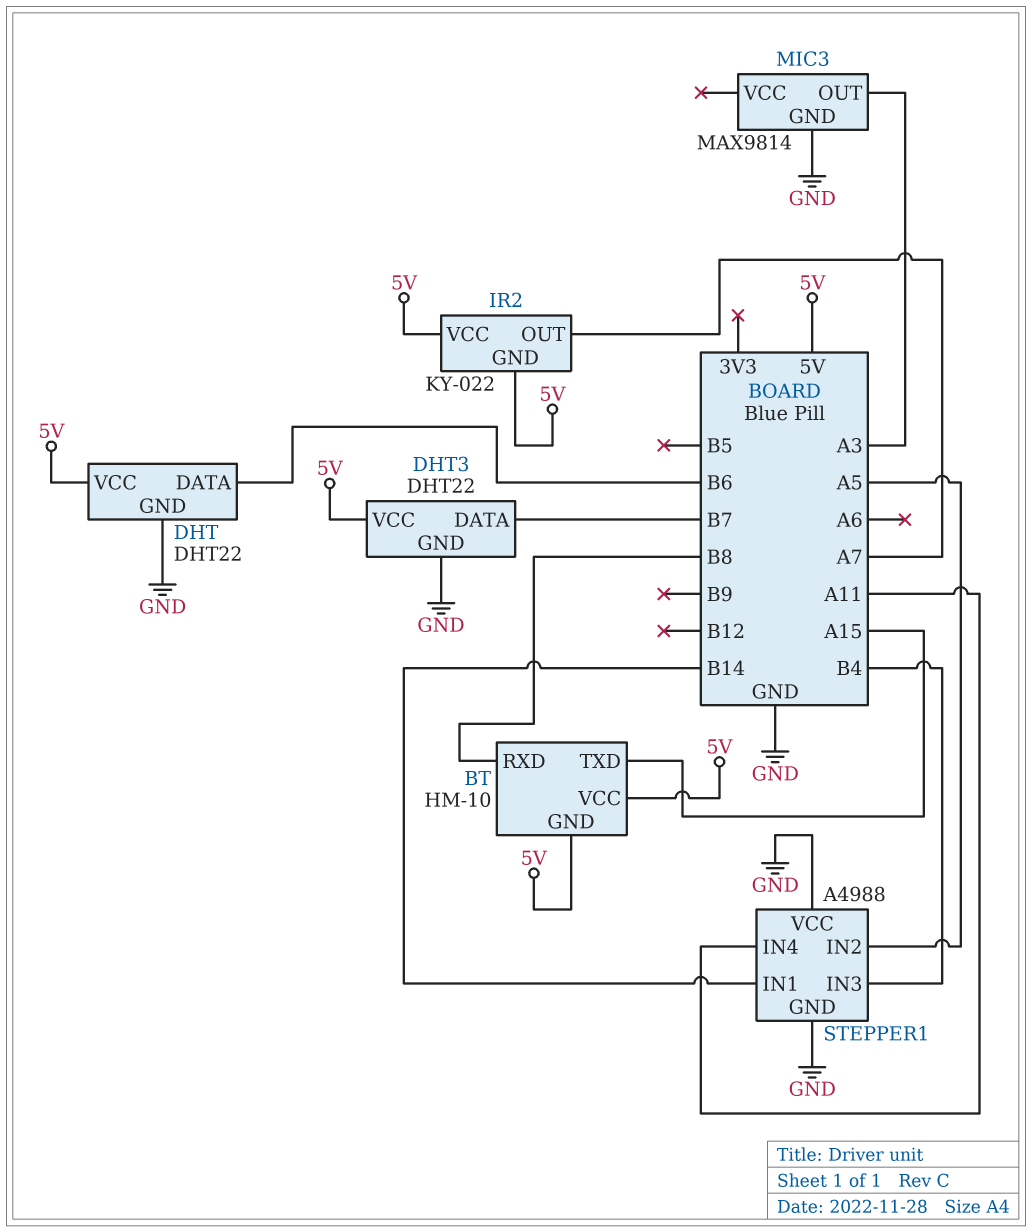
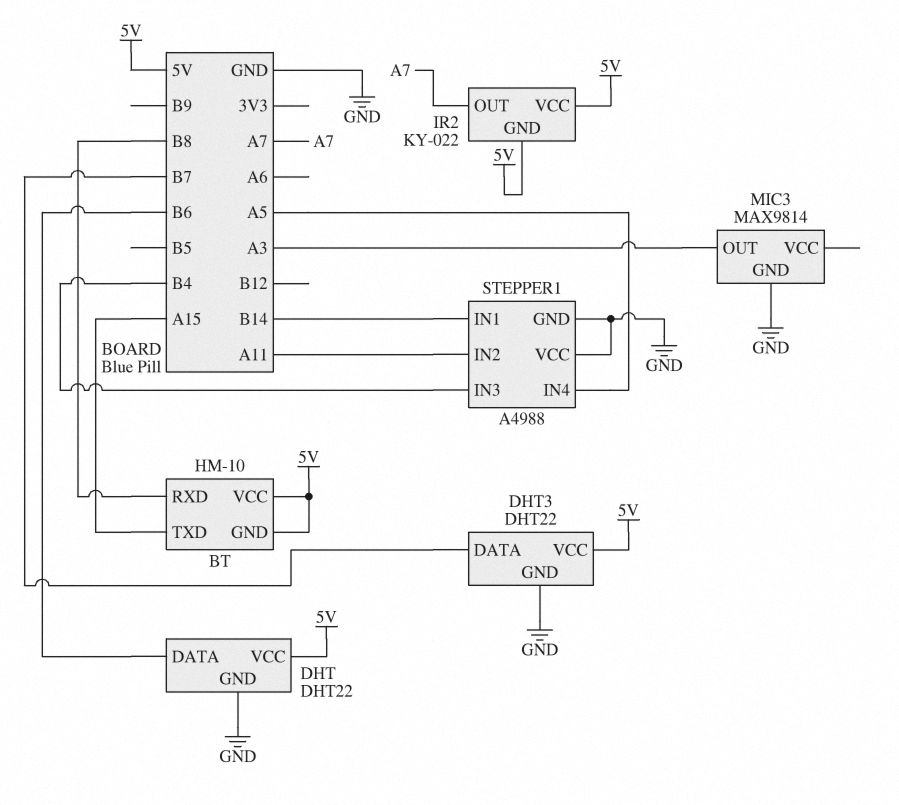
STEPPER1 pin IN2: A5 -> A11
STEPPER1 pin IN4: A11 -> A5

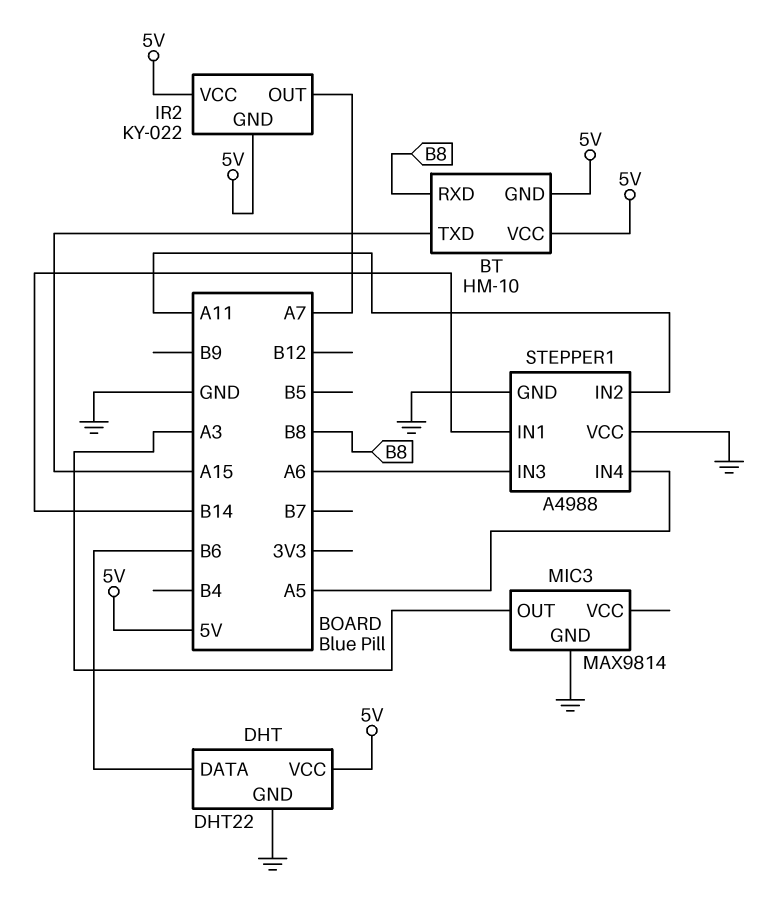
DHT3: DHT22 -> none
DHT3 pin DATA: B7 -> none
DHT3 pin GND: GND -> none
DHT3 pin VCC: 5V -> none
STEPPER1 pin IN3: B4 -> A6

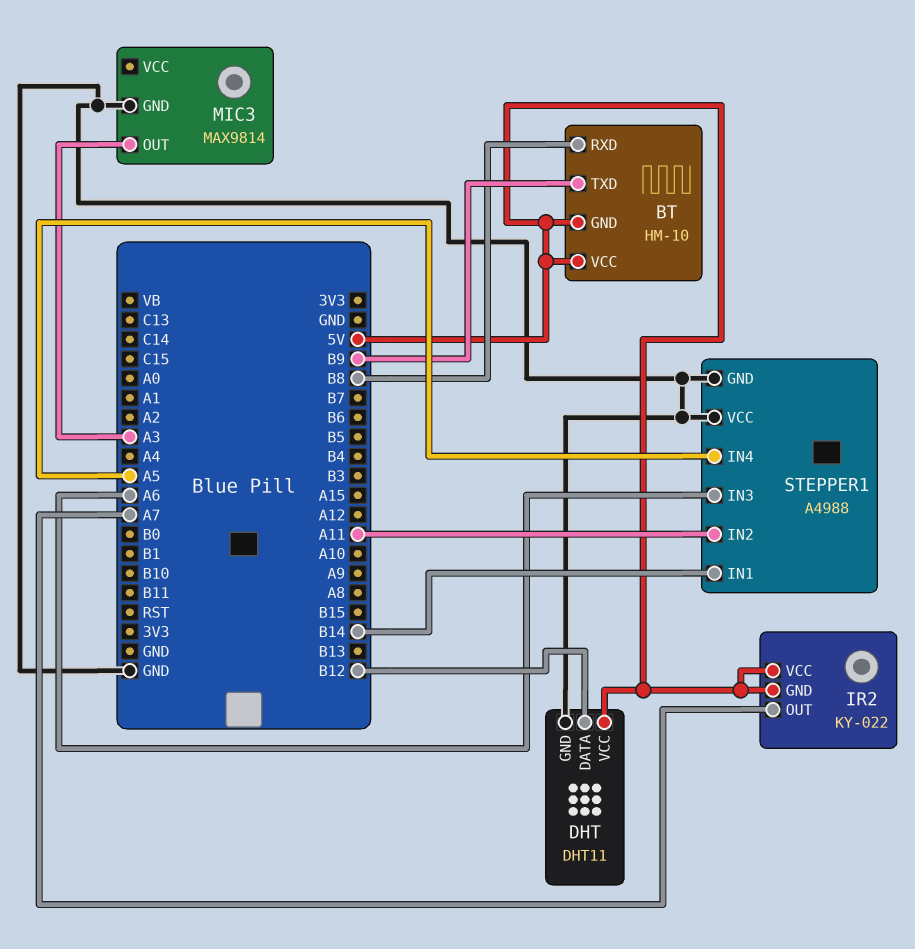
BT pin TXD: A15 -> B9
DHT: DHT22 -> DHT11
DHT pin DATA: B6 -> B12

